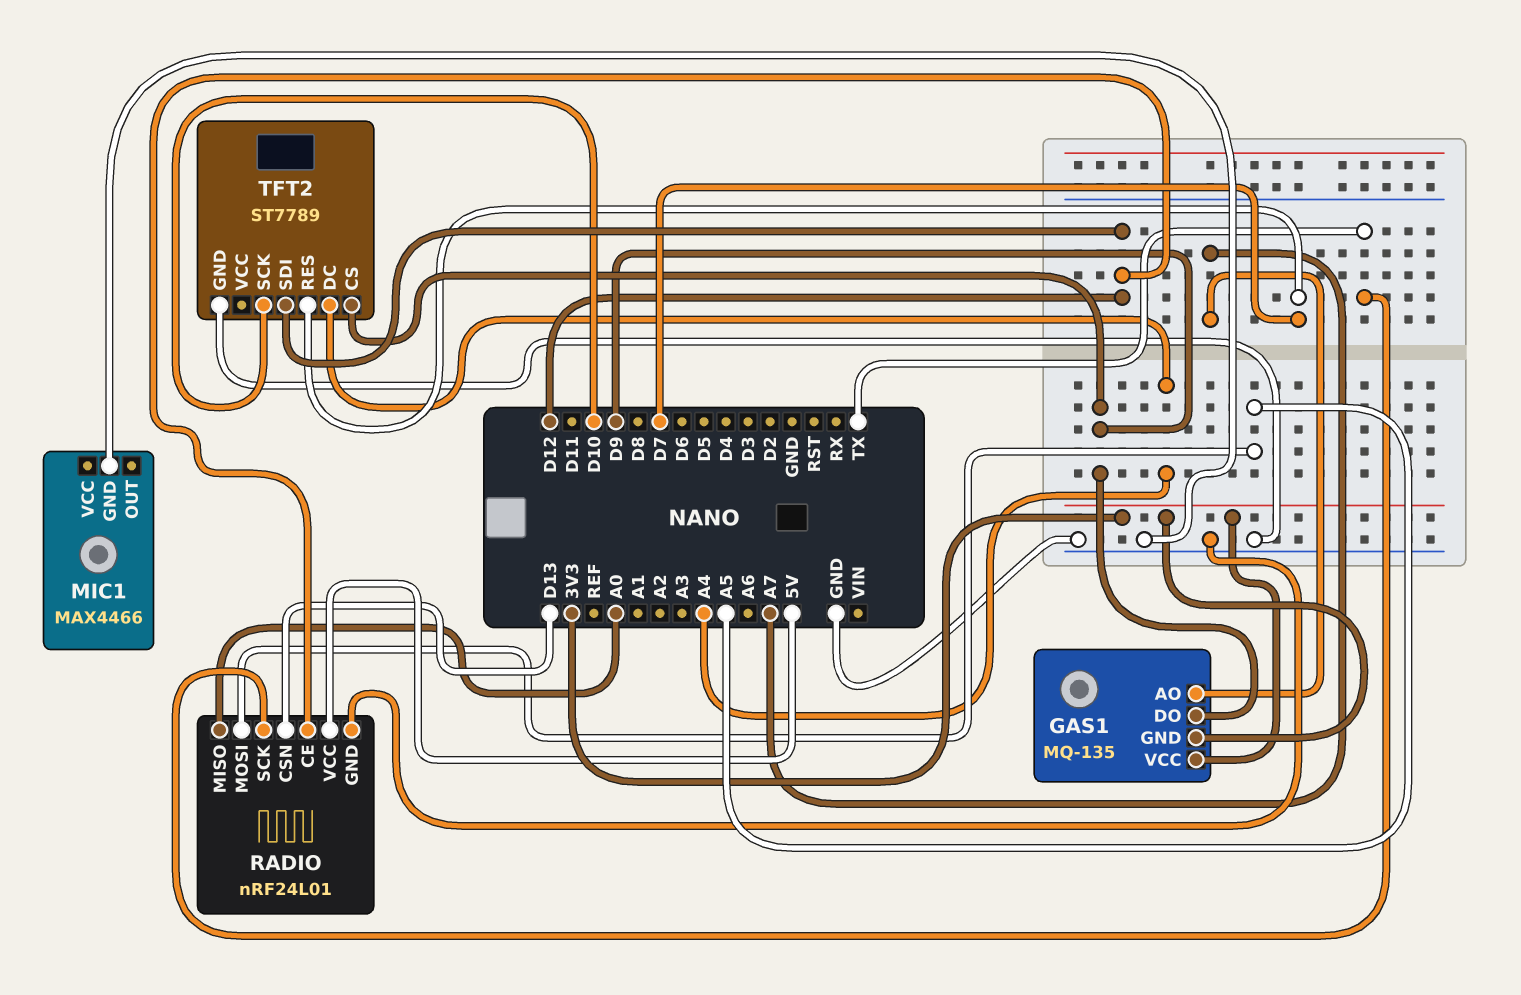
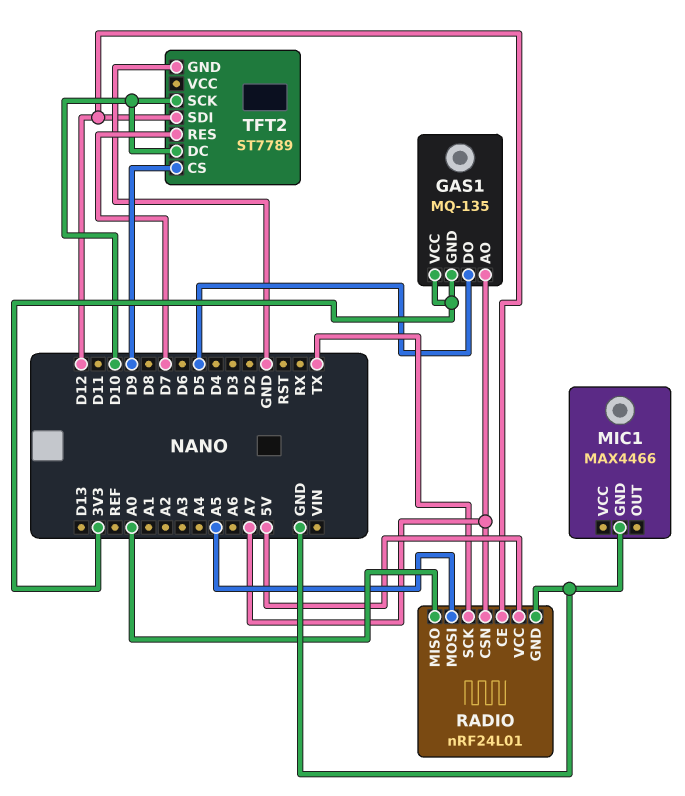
GAS1 pin DO: D9 -> D5
RADIO pin CSN: D13 -> A7
TFT2 pin DC: A4 -> D10

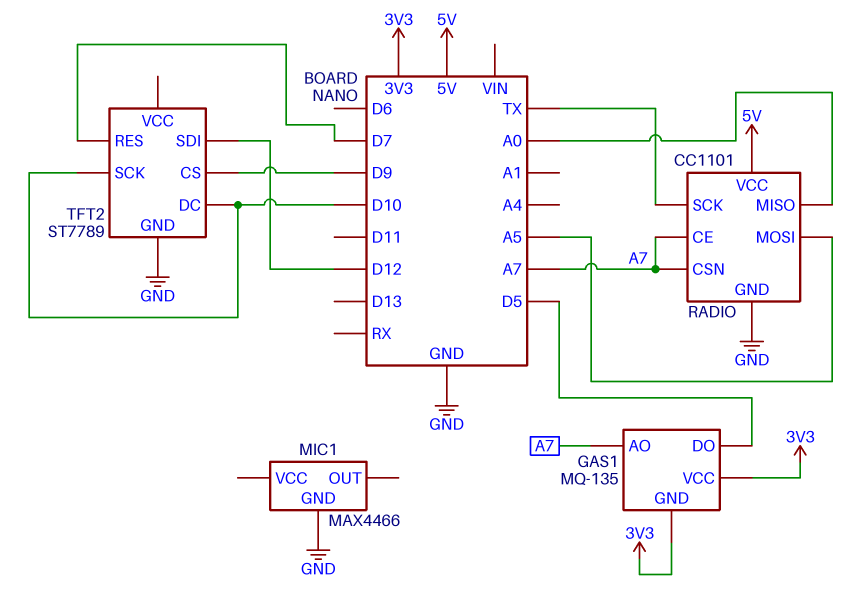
RADIO: nRF24L01 -> CC1101
RADIO pin CE: D12 -> A7

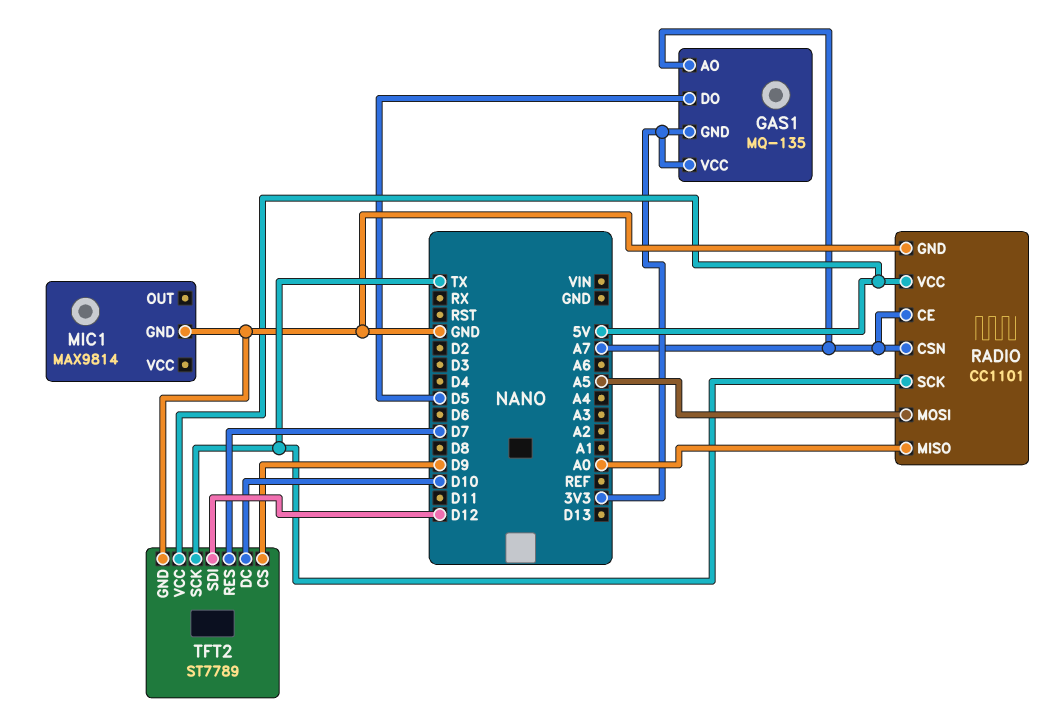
MIC1: MAX4466 -> MAX9814
TFT2 pin SCK: D10 -> TX
TFT2 pin VCC: none -> 5V

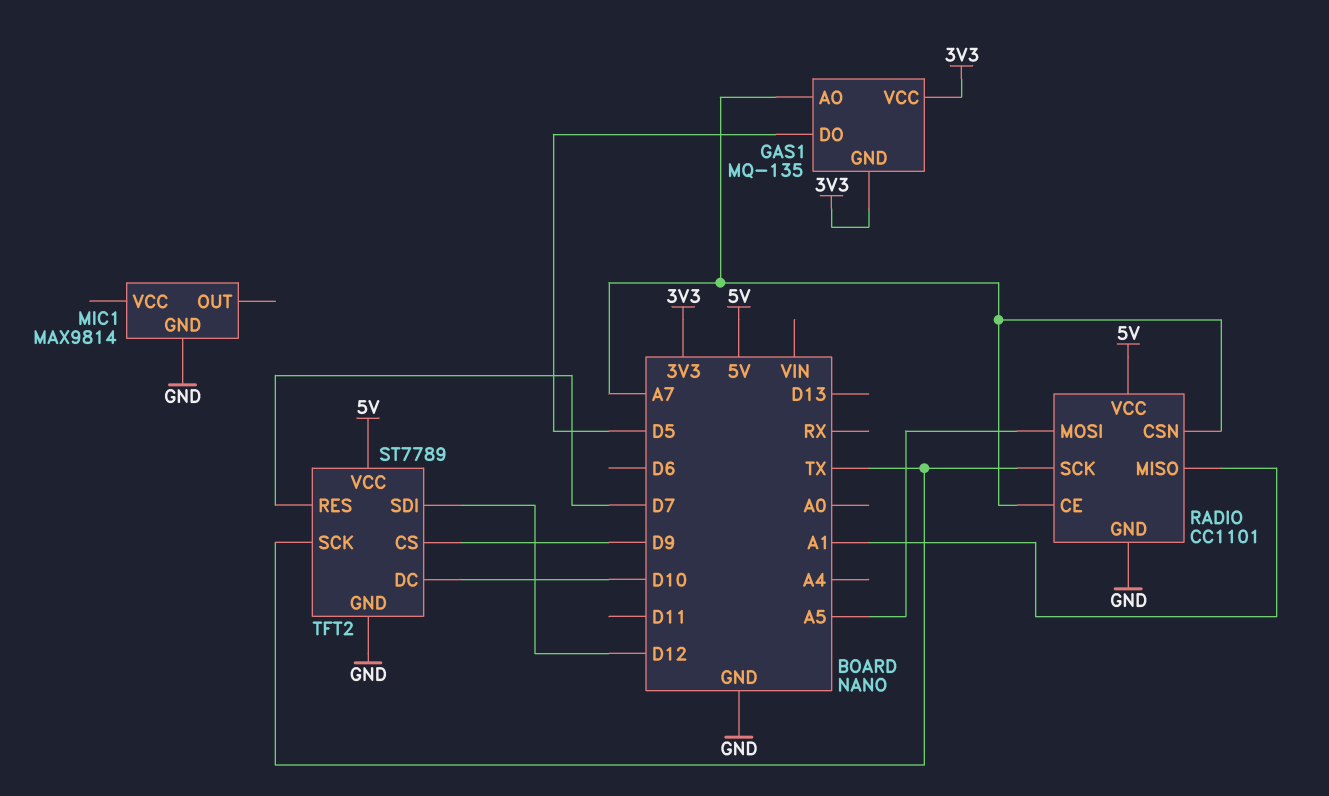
RADIO pin MISO: A0 -> A1

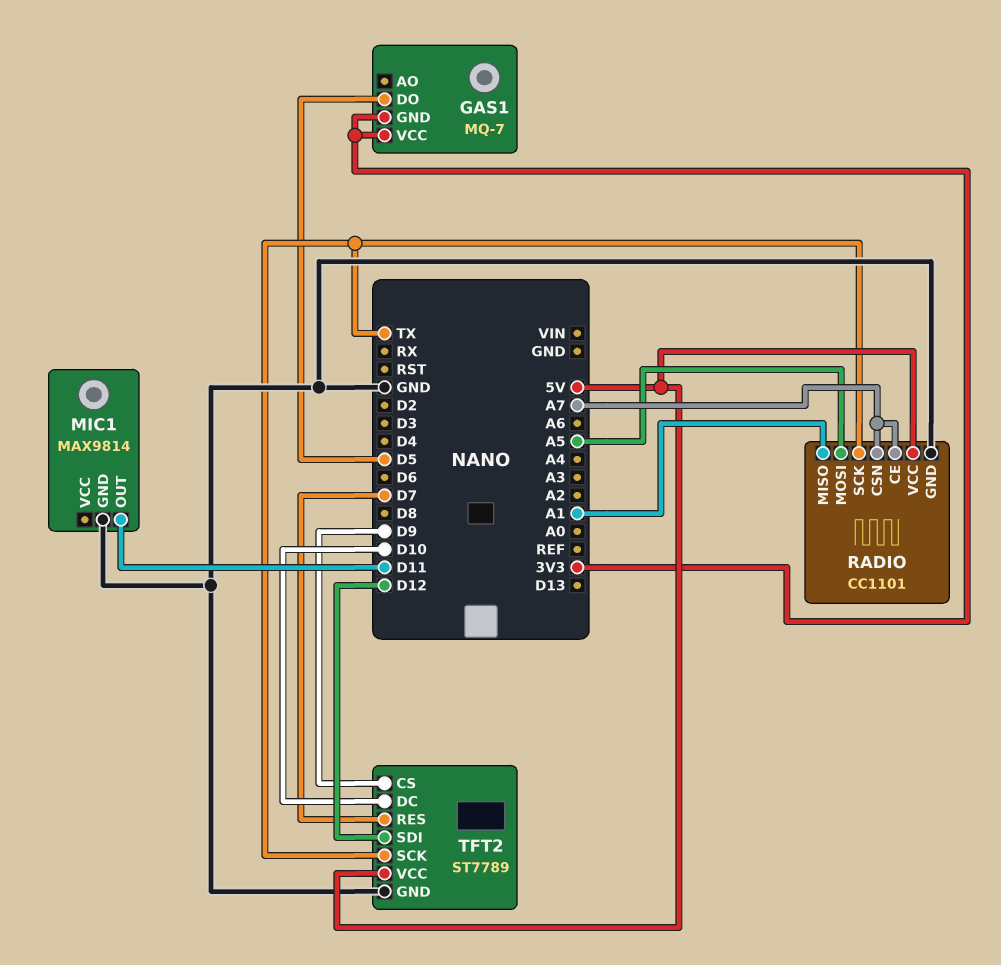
GAS1: MQ-135 -> MQ-7
GAS1 pin AO: A7 -> none
MIC1 pin OUT: none -> D11

